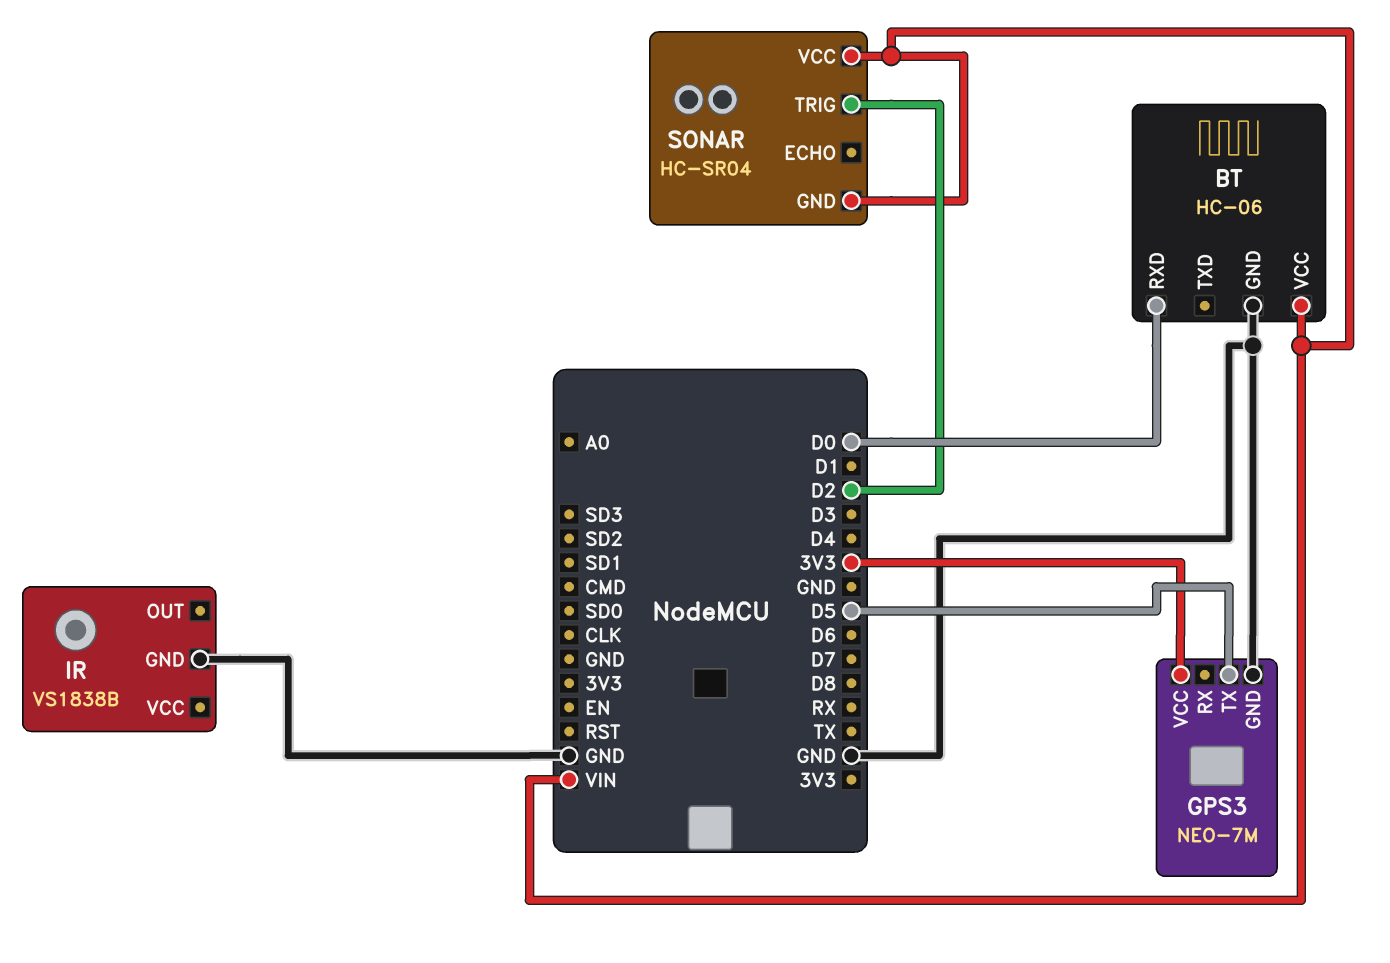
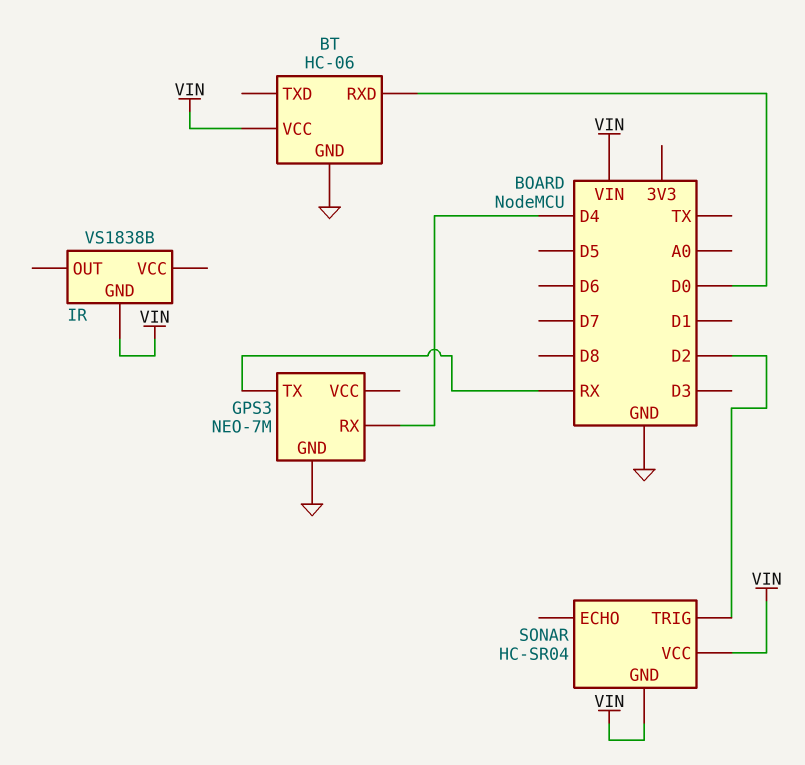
GPS3 pin RX: none -> D4
GPS3 pin TX: D5 -> RX
GPS3 pin VCC: 3V3 -> none
IR pin GND: GND -> VIN

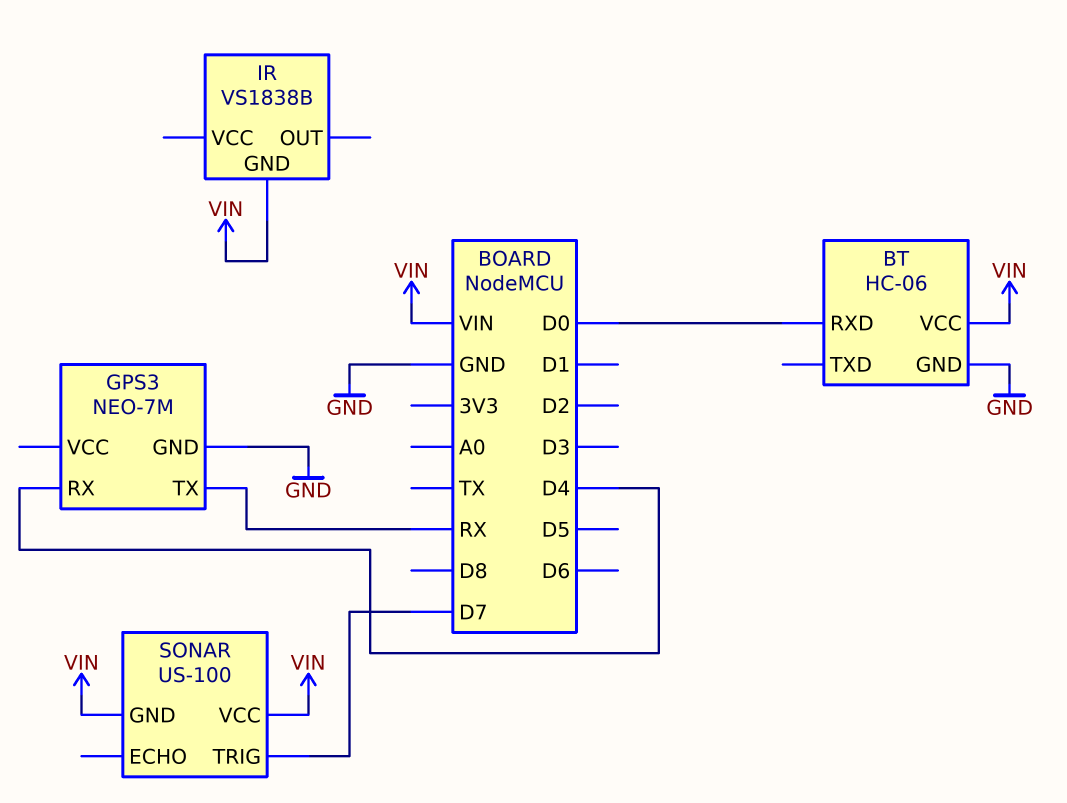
SONAR: HC-SR04 -> US-100
SONAR pin TRIG: D2 -> D7

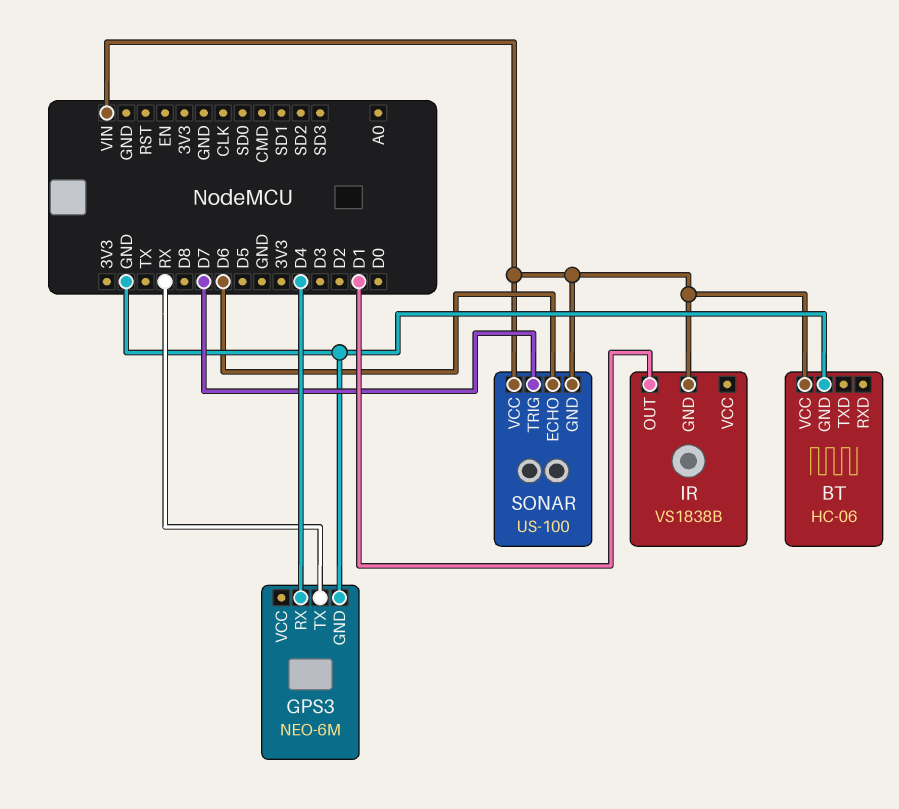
BT pin RXD: D0 -> none
GPS3: NEO-7M -> NEO-6M
IR pin OUT: none -> D1
SONAR pin ECHO: none -> D6

